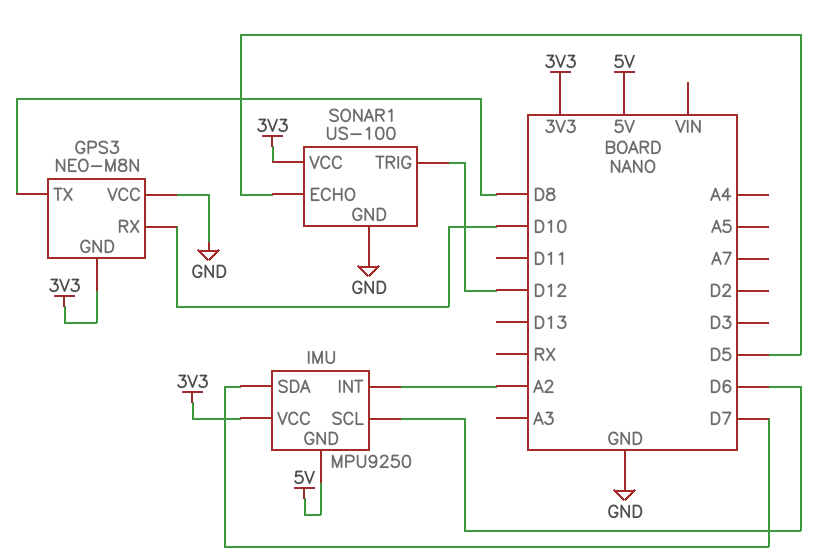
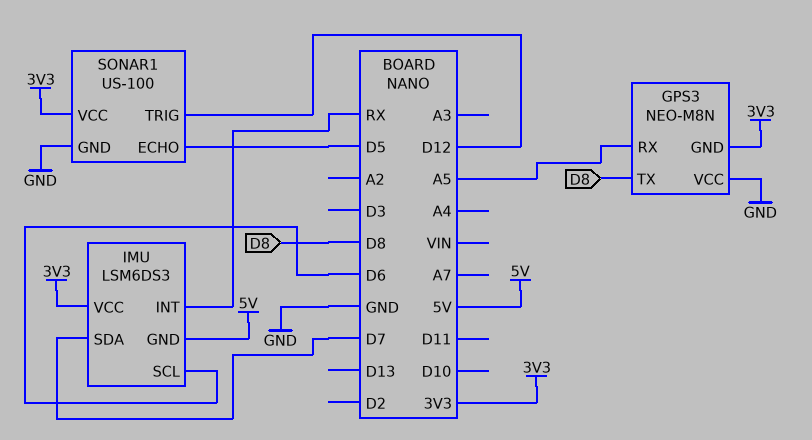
GPS3 pin RX: D10 -> A5
IMU: MPU9250 -> LSM6DS3
IMU pin INT: A2 -> RX

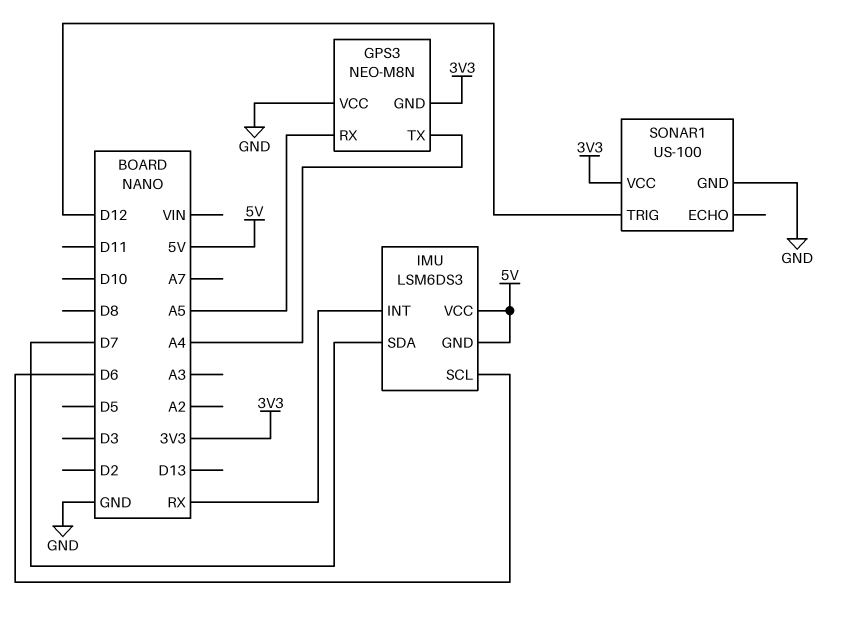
GPS3 pin TX: D8 -> A4
IMU pin VCC: 3V3 -> 5V
SONAR1 pin ECHO: D5 -> none

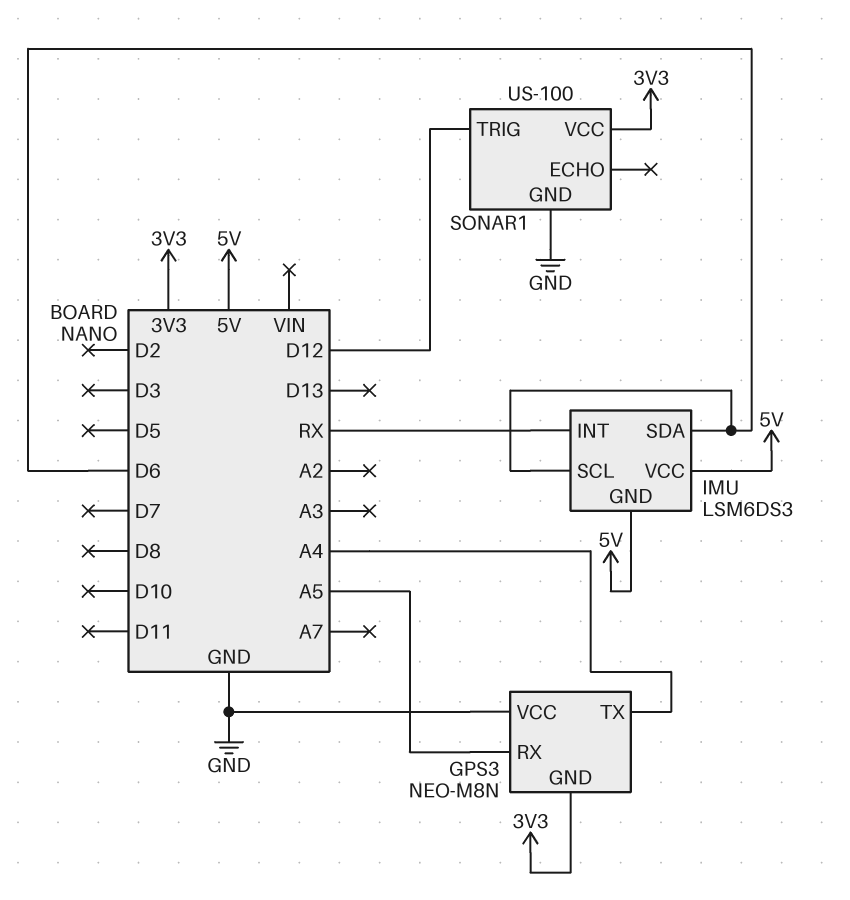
IMU pin SDA: D7 -> D6

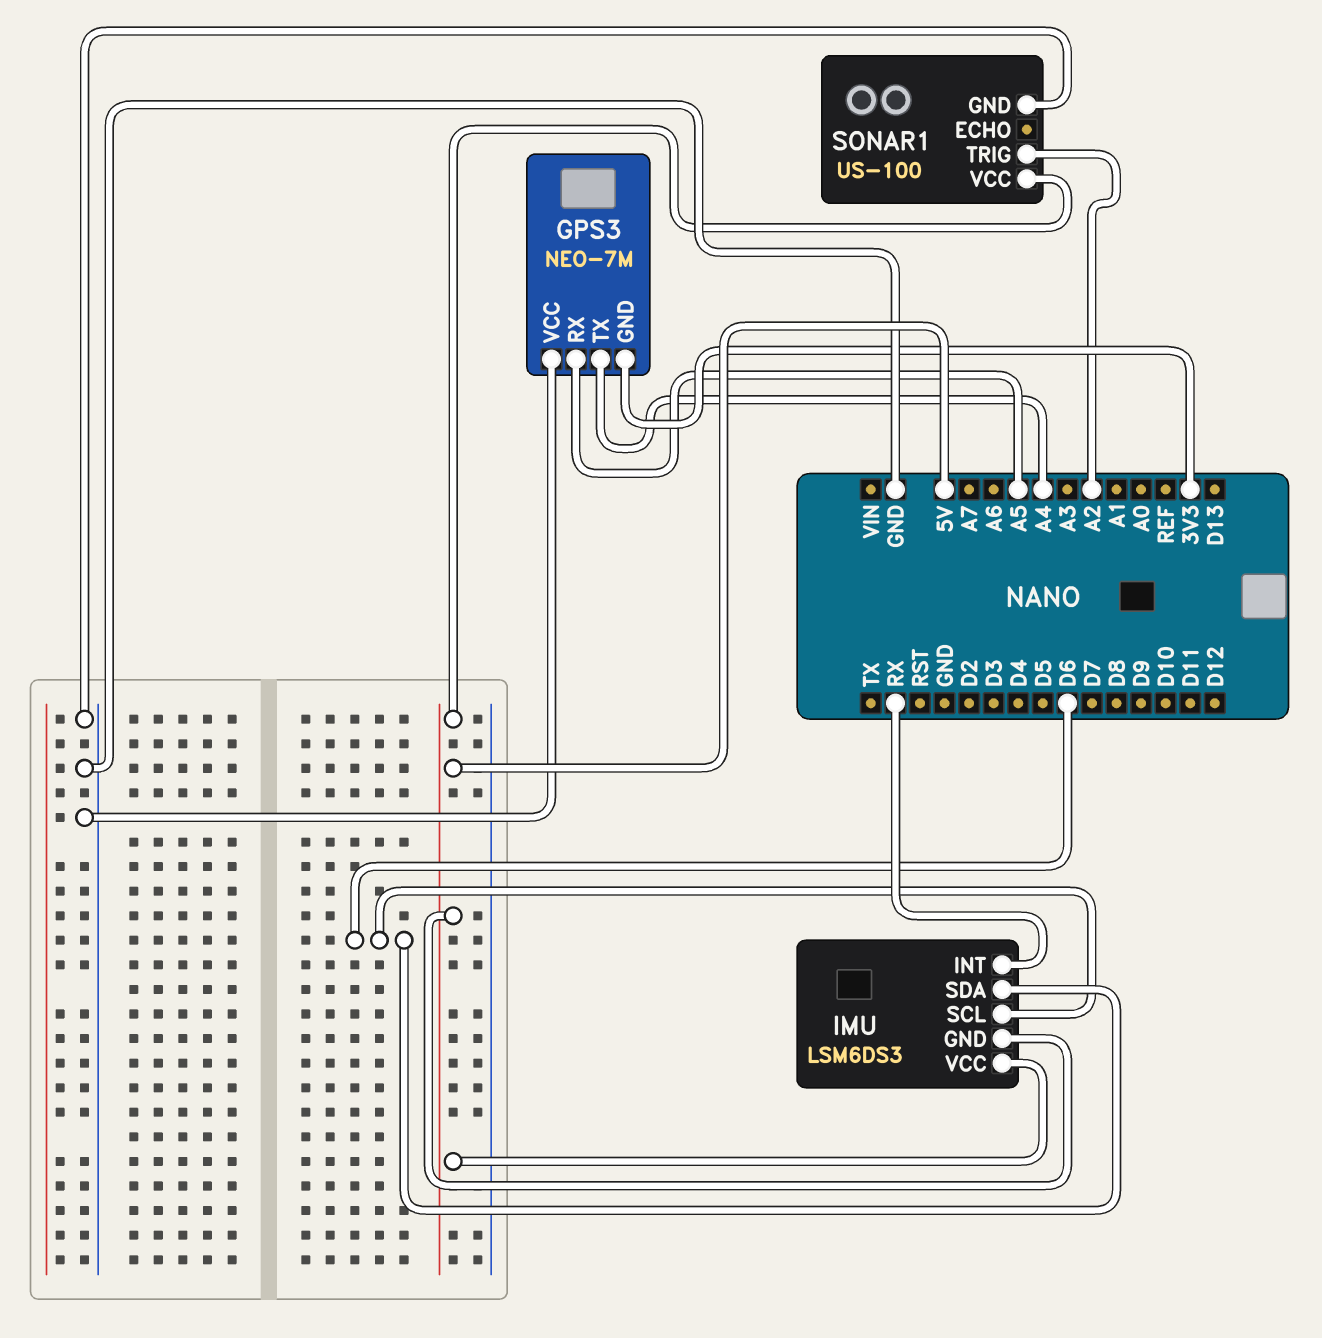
GPS3: NEO-M8N -> NEO-7M
SONAR1 pin TRIG: D12 -> A2
SONAR1 pin VCC: 3V3 -> 5V

